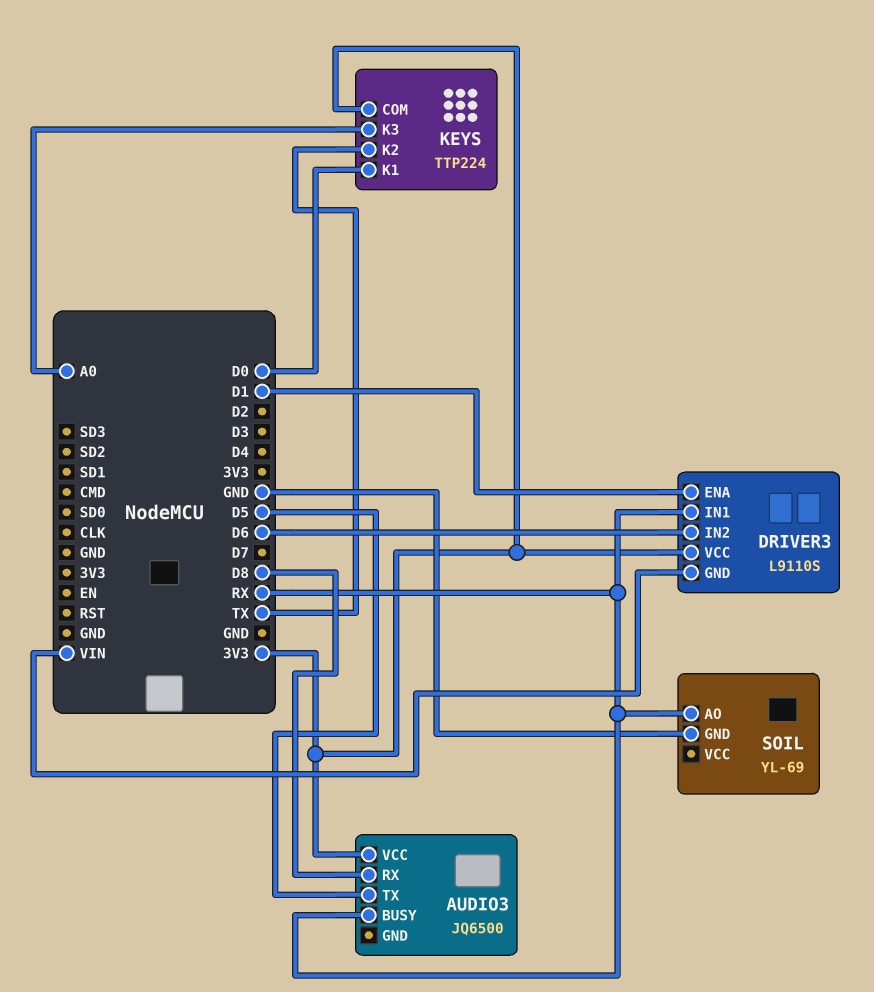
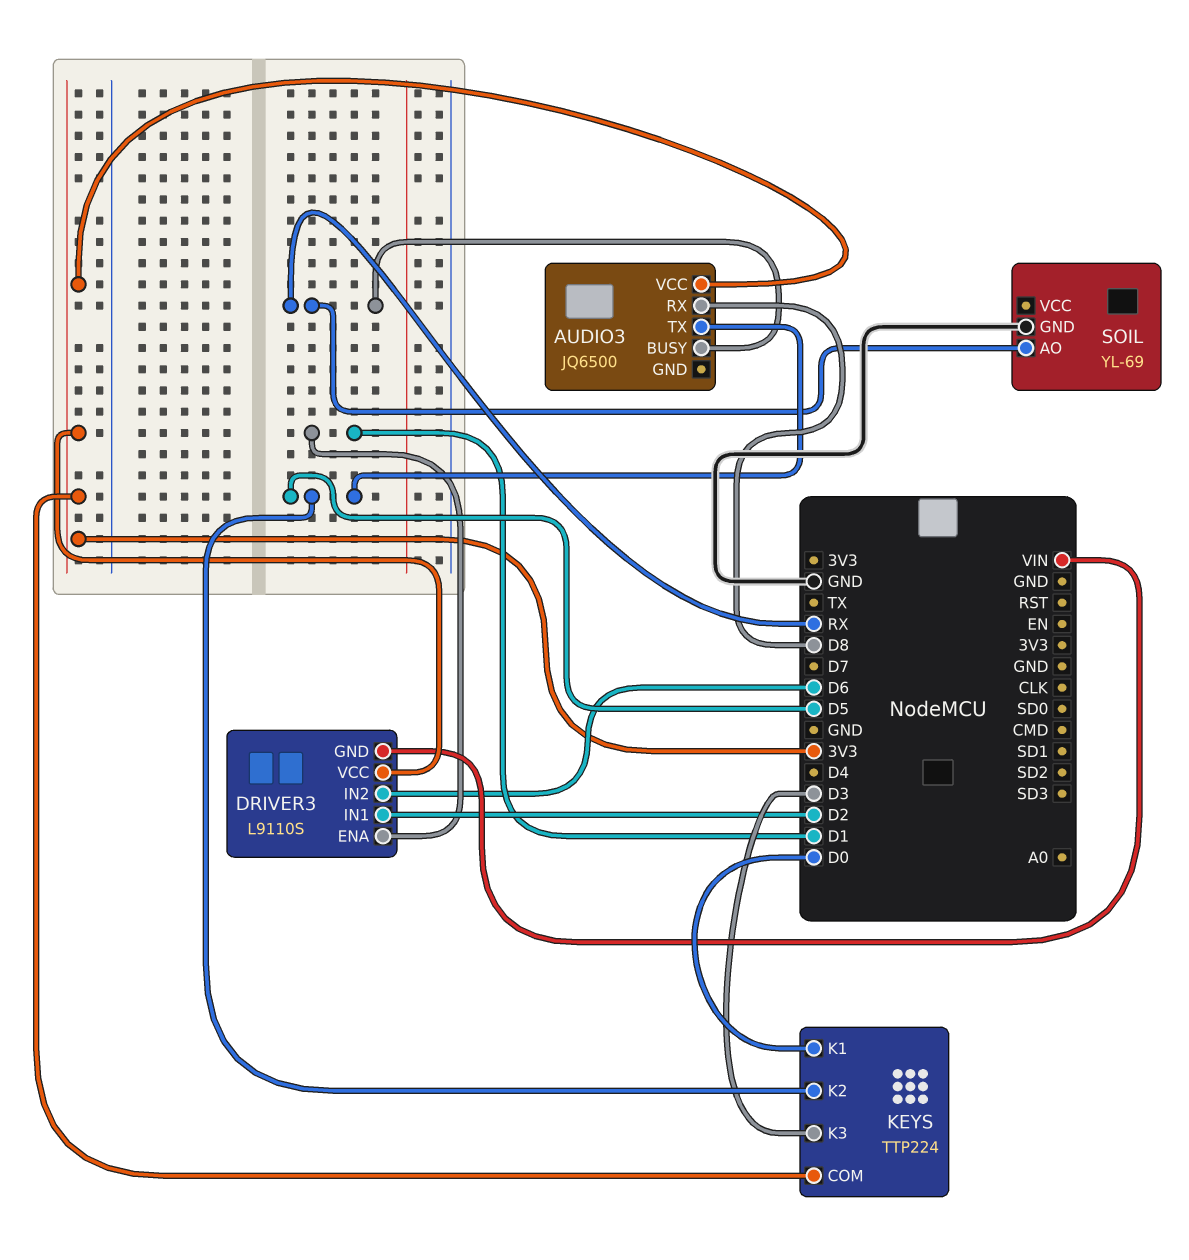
DRIVER3 pin IN1: RX -> D2
KEYS pin K2: TX -> D5
KEYS pin K3: A0 -> D3

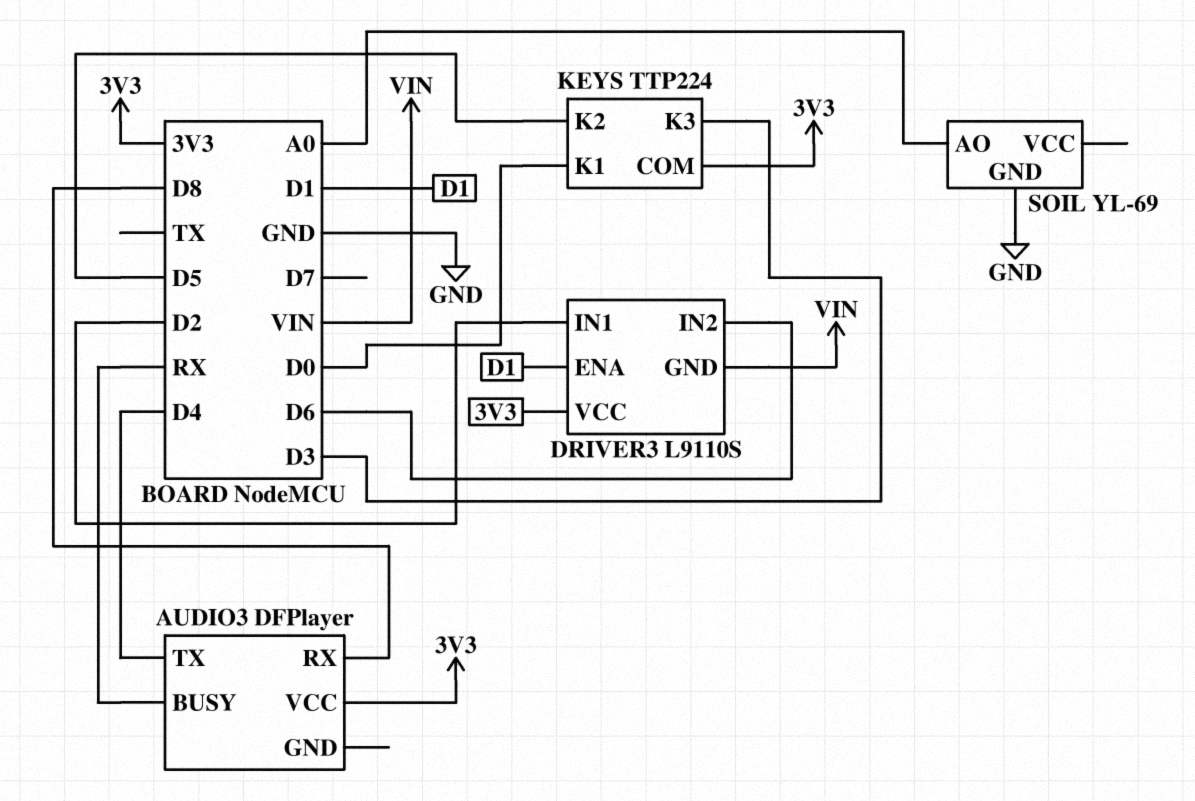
AUDIO3: JQ6500 -> DFPlayer
AUDIO3 pin TX: D5 -> D4
SOIL pin AO: RX -> A0

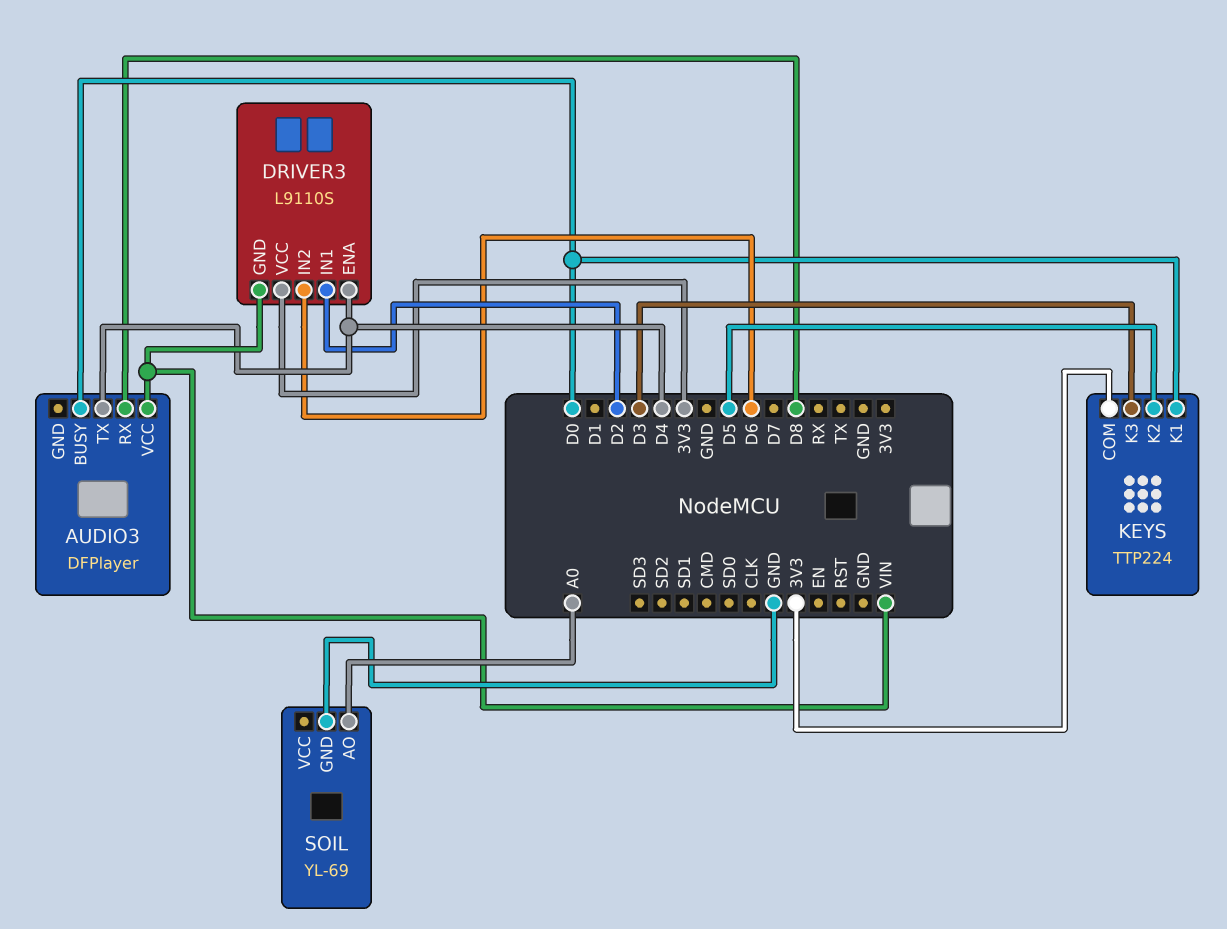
AUDIO3 pin BUSY: RX -> D0
AUDIO3 pin VCC: 3V3 -> VIN
DRIVER3 pin ENA: D1 -> D4

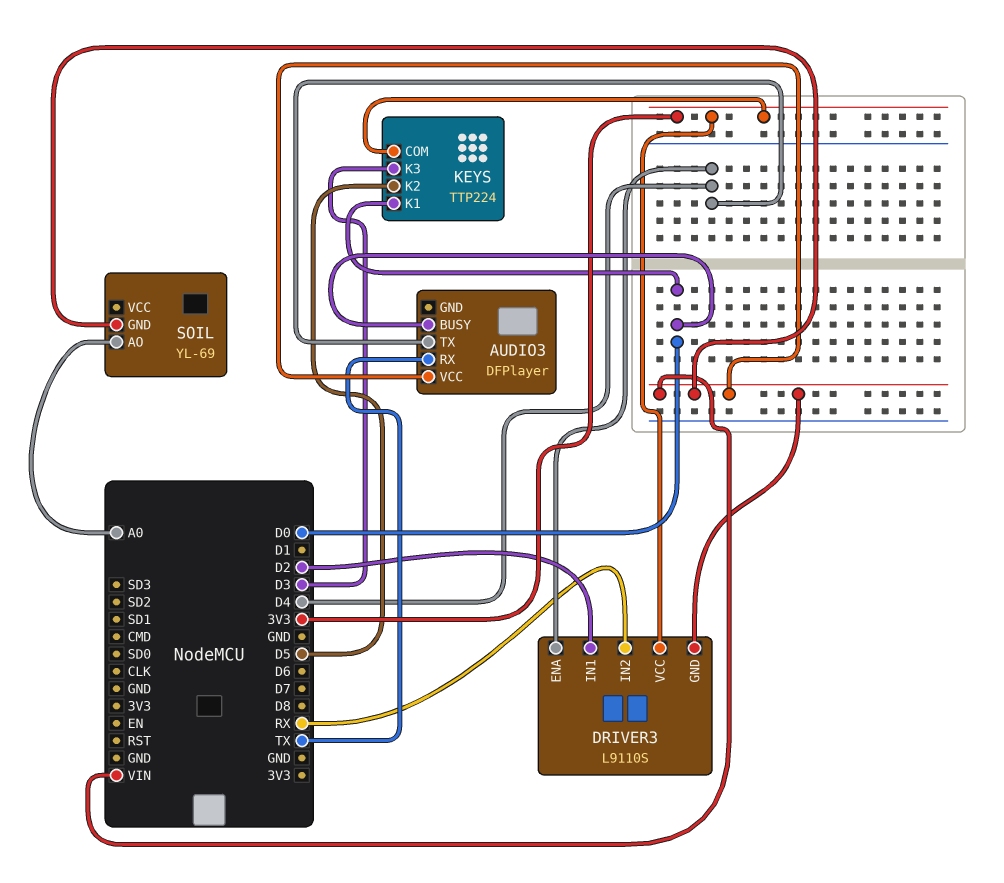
AUDIO3 pin RX: D8 -> TX
DRIVER3 pin IN2: D6 -> RX
SOIL pin GND: GND -> VIN

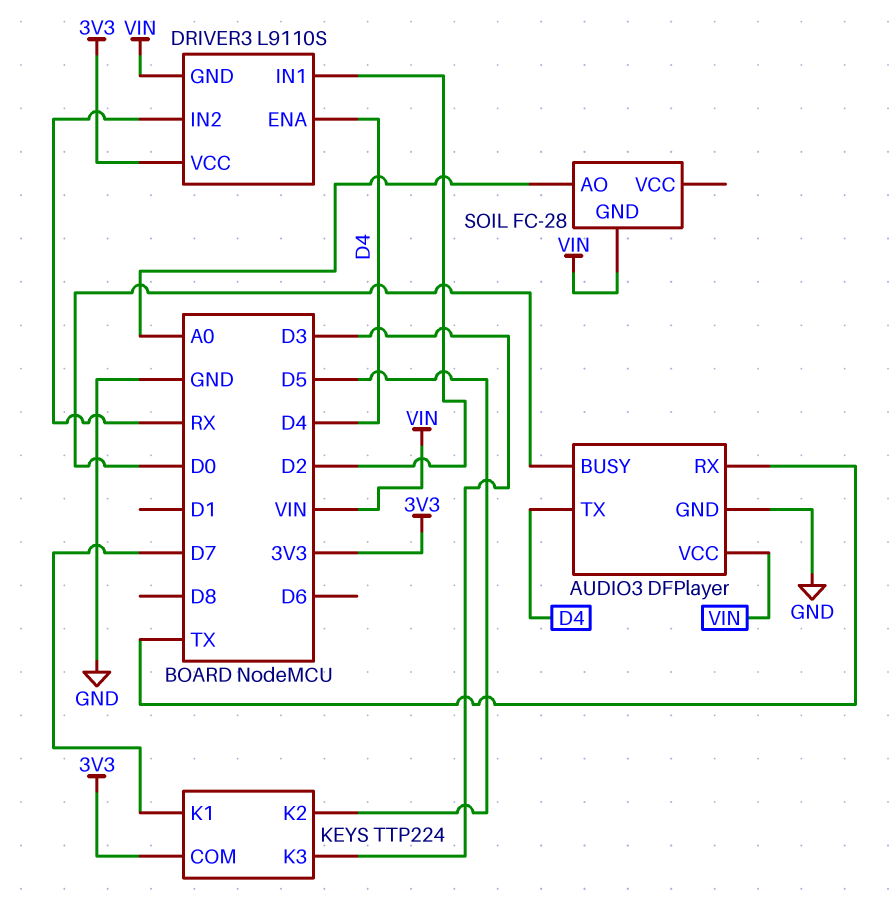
AUDIO3 pin GND: none -> GND
KEYS pin K1: D0 -> D7
SOIL: YL-69 -> FC-28

